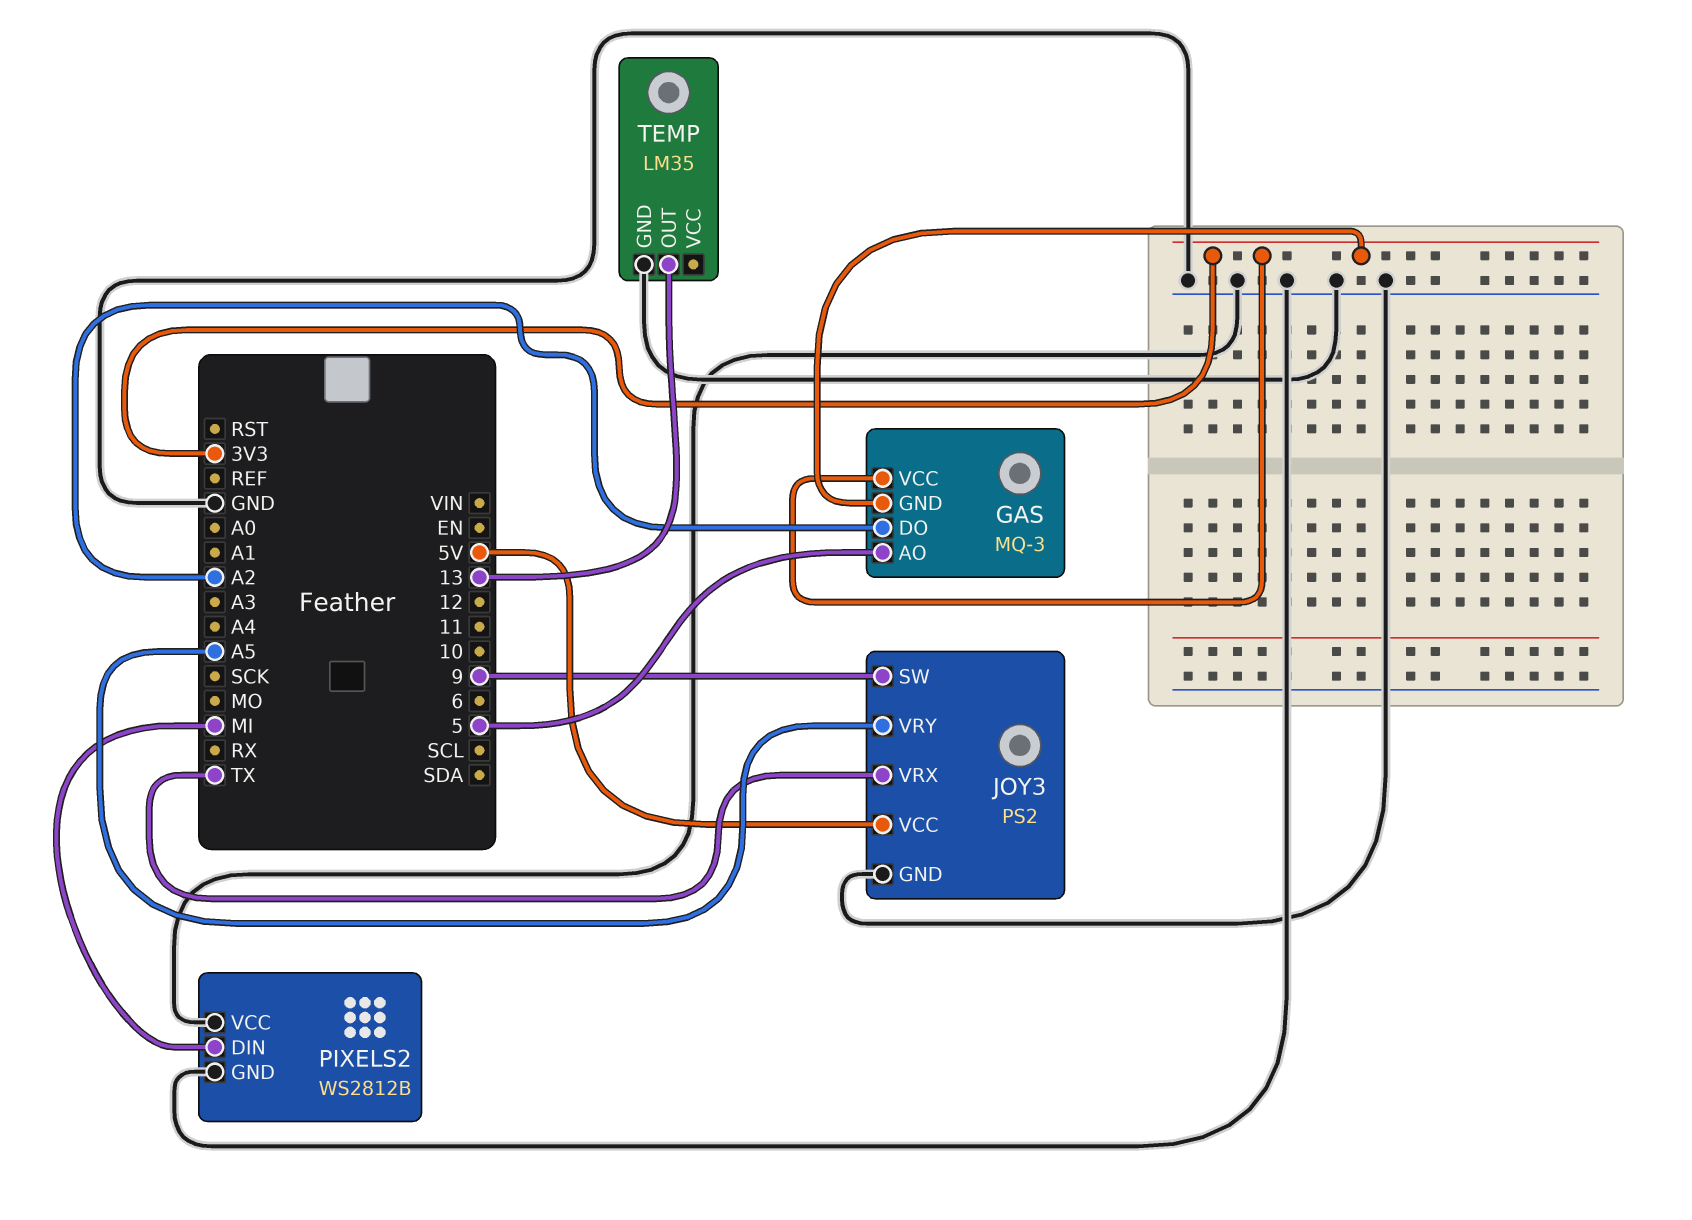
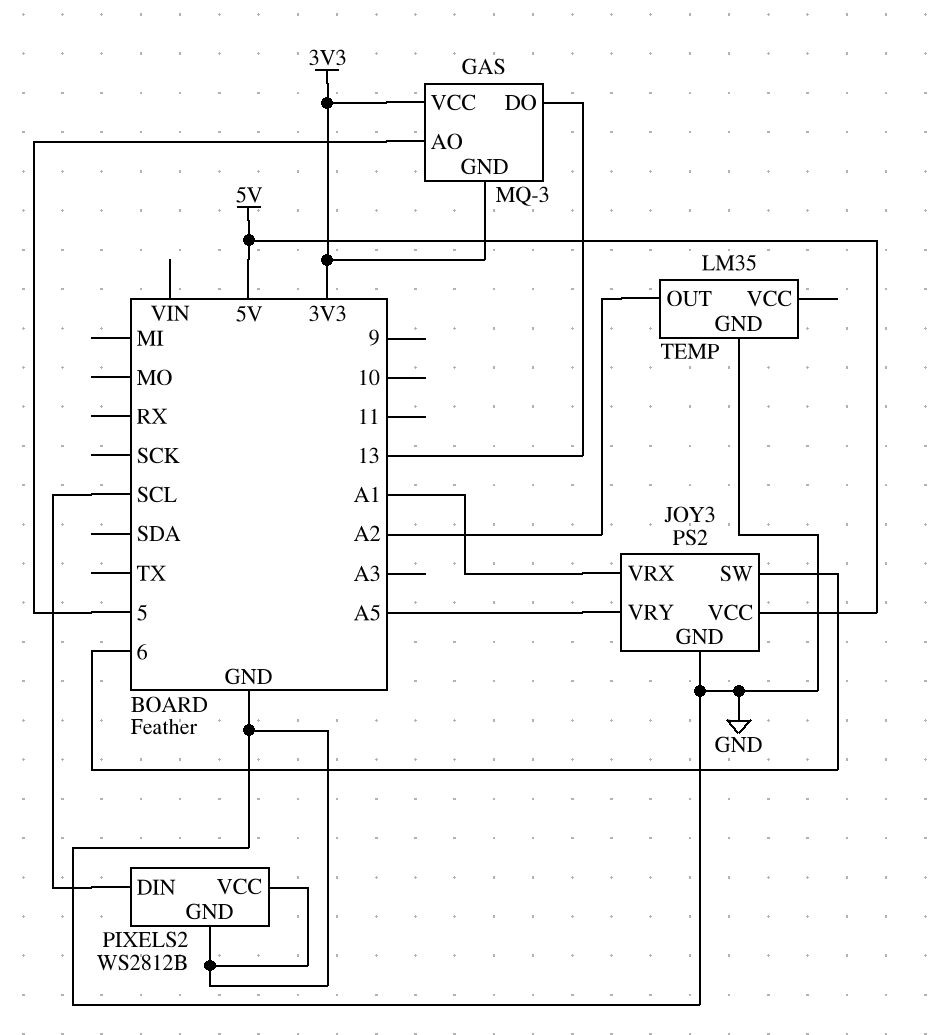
GAS pin DO: A2 -> 13
JOY3 pin SW: 9 -> 6
JOY3 pin VRX: TX -> A1
PIXELS2 pin DIN: MI -> SCL
TEMP pin OUT: 13 -> A2

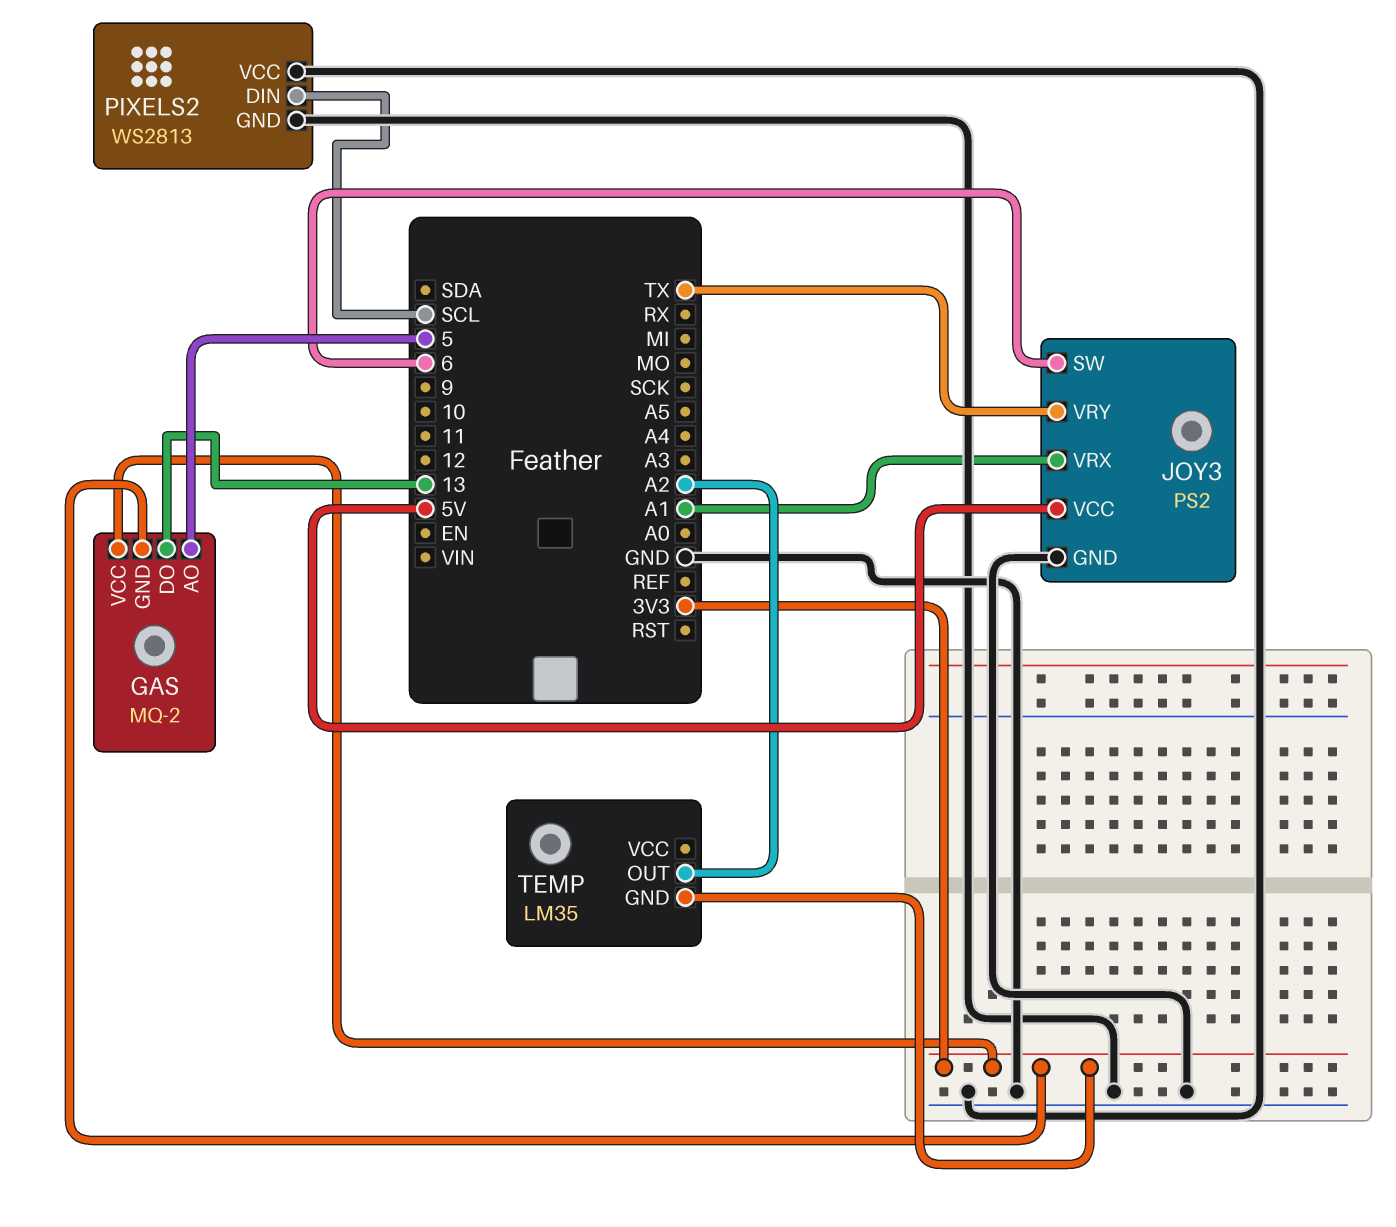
GAS: MQ-3 -> MQ-2
JOY3 pin VRY: A5 -> TX
PIXELS2: WS2812B -> WS2813
TEMP pin GND: GND -> 3V3

